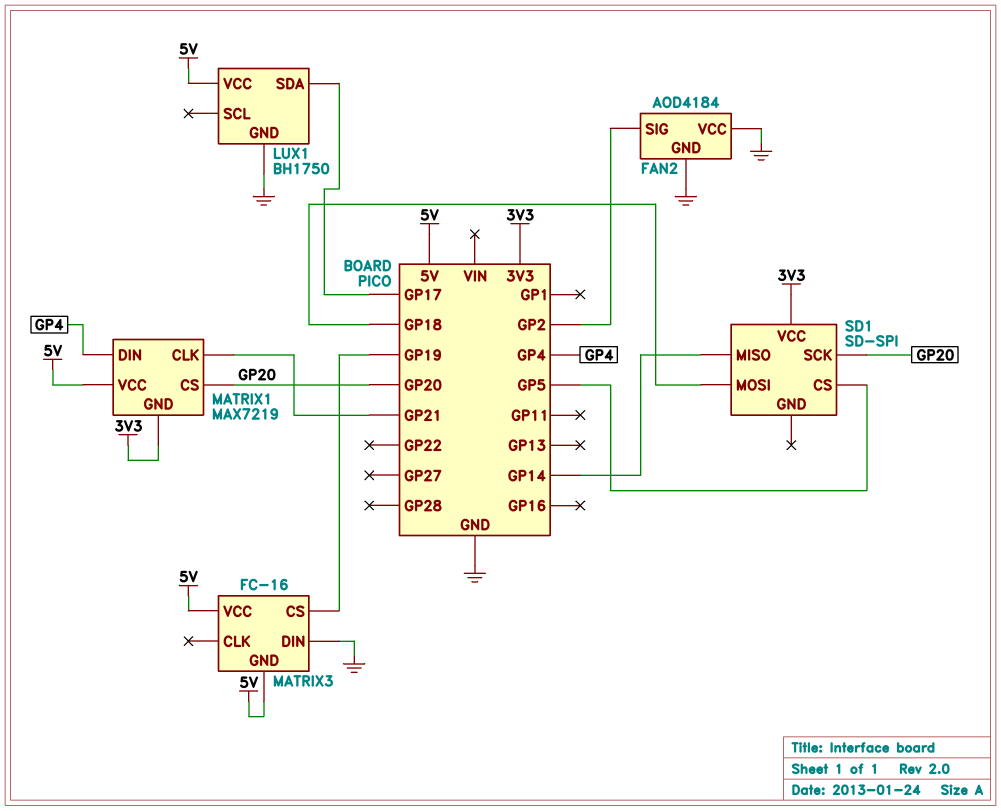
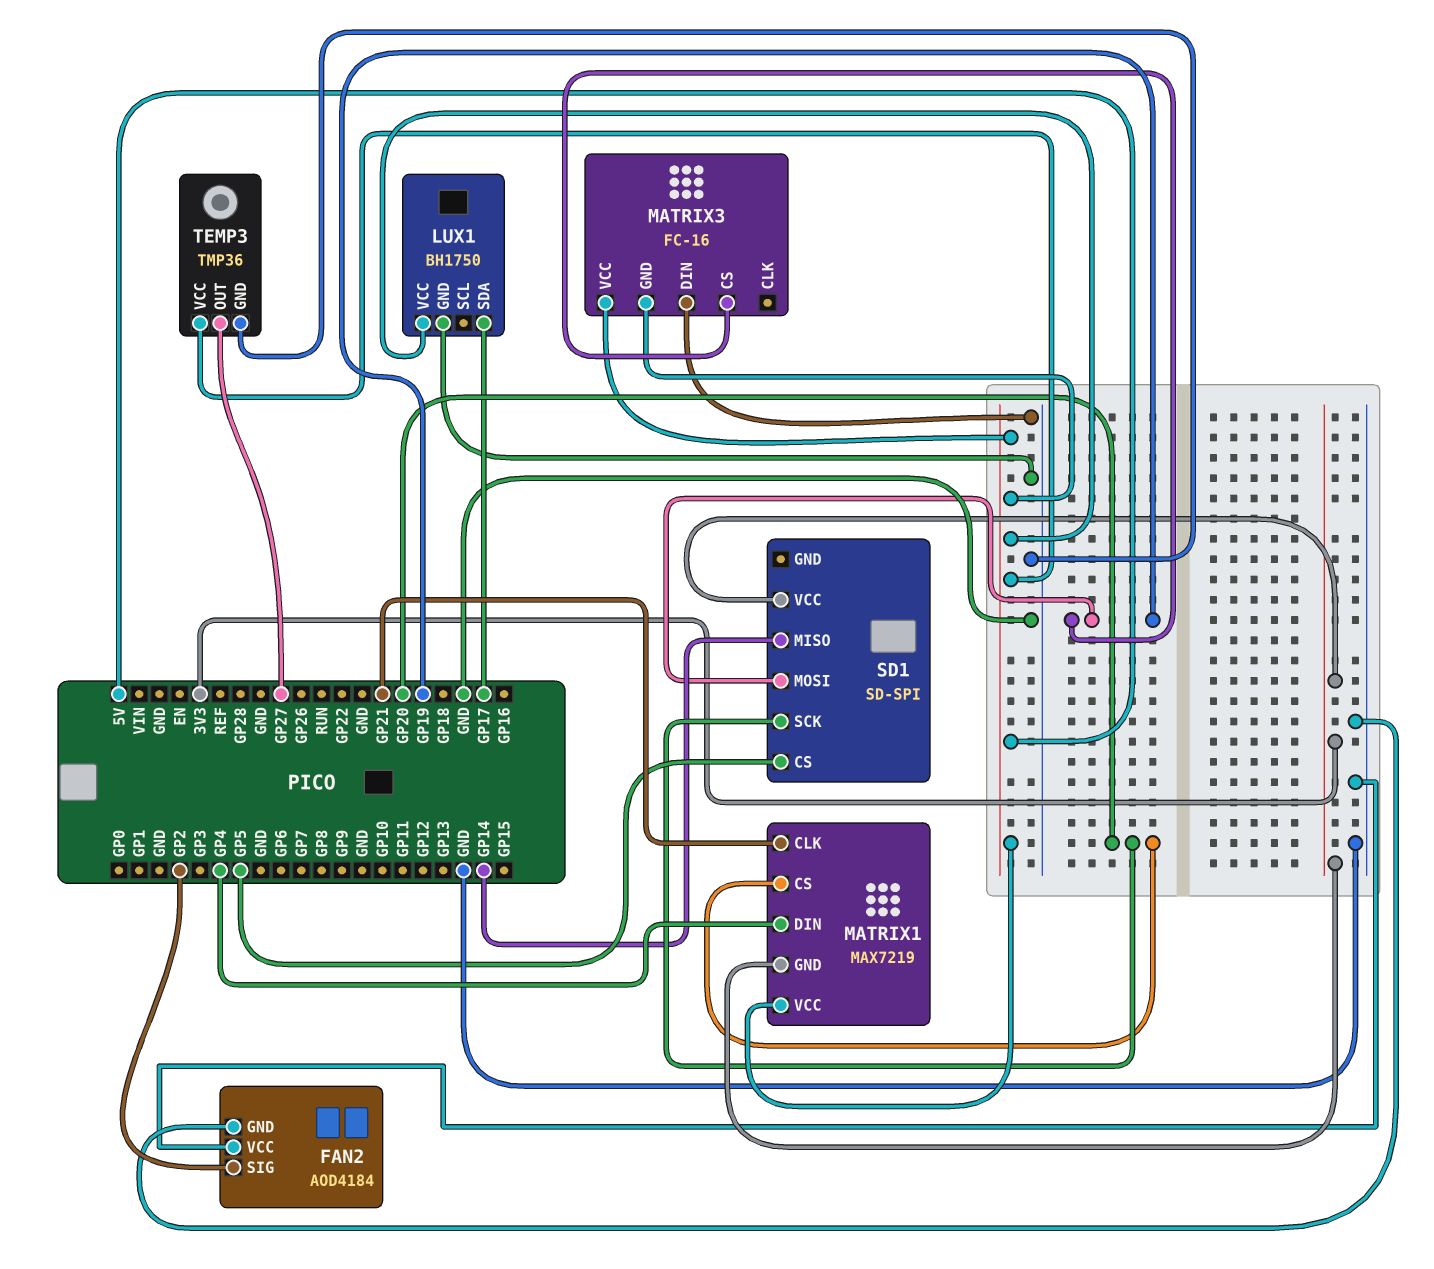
SD1 pin MOSI: GP18 -> GP19
TEMP3: none -> TMP36
TEMP3 pin GND: none -> GND
TEMP3 pin OUT: none -> GP27
TEMP3 pin VCC: none -> 5V

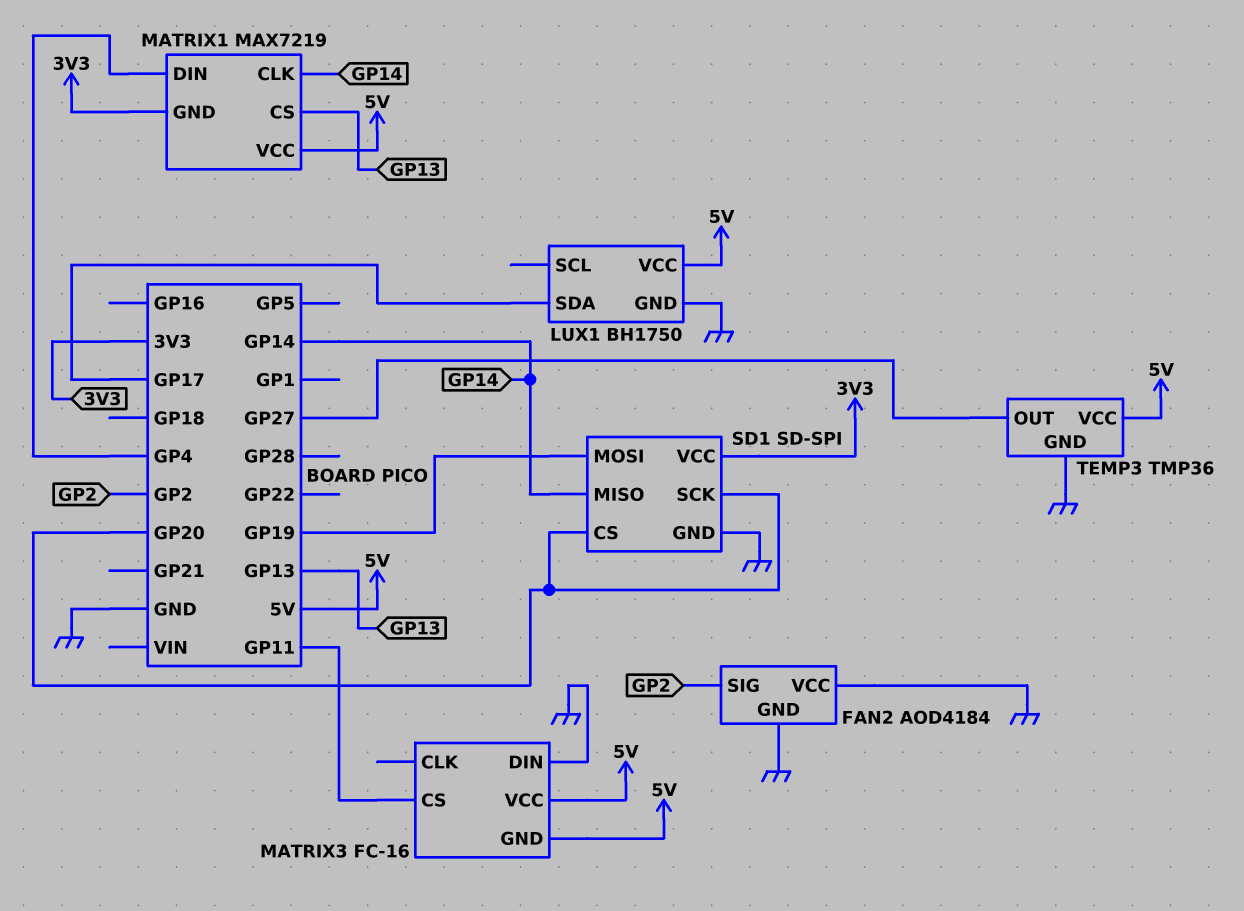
MATRIX1 pin CLK: GP21 -> GP14
MATRIX1 pin CS: GP20 -> GP13
MATRIX3 pin CS: GP19 -> GP11
SD1 pin CS: GP5 -> GP20
SD1 pin GND: none -> GND

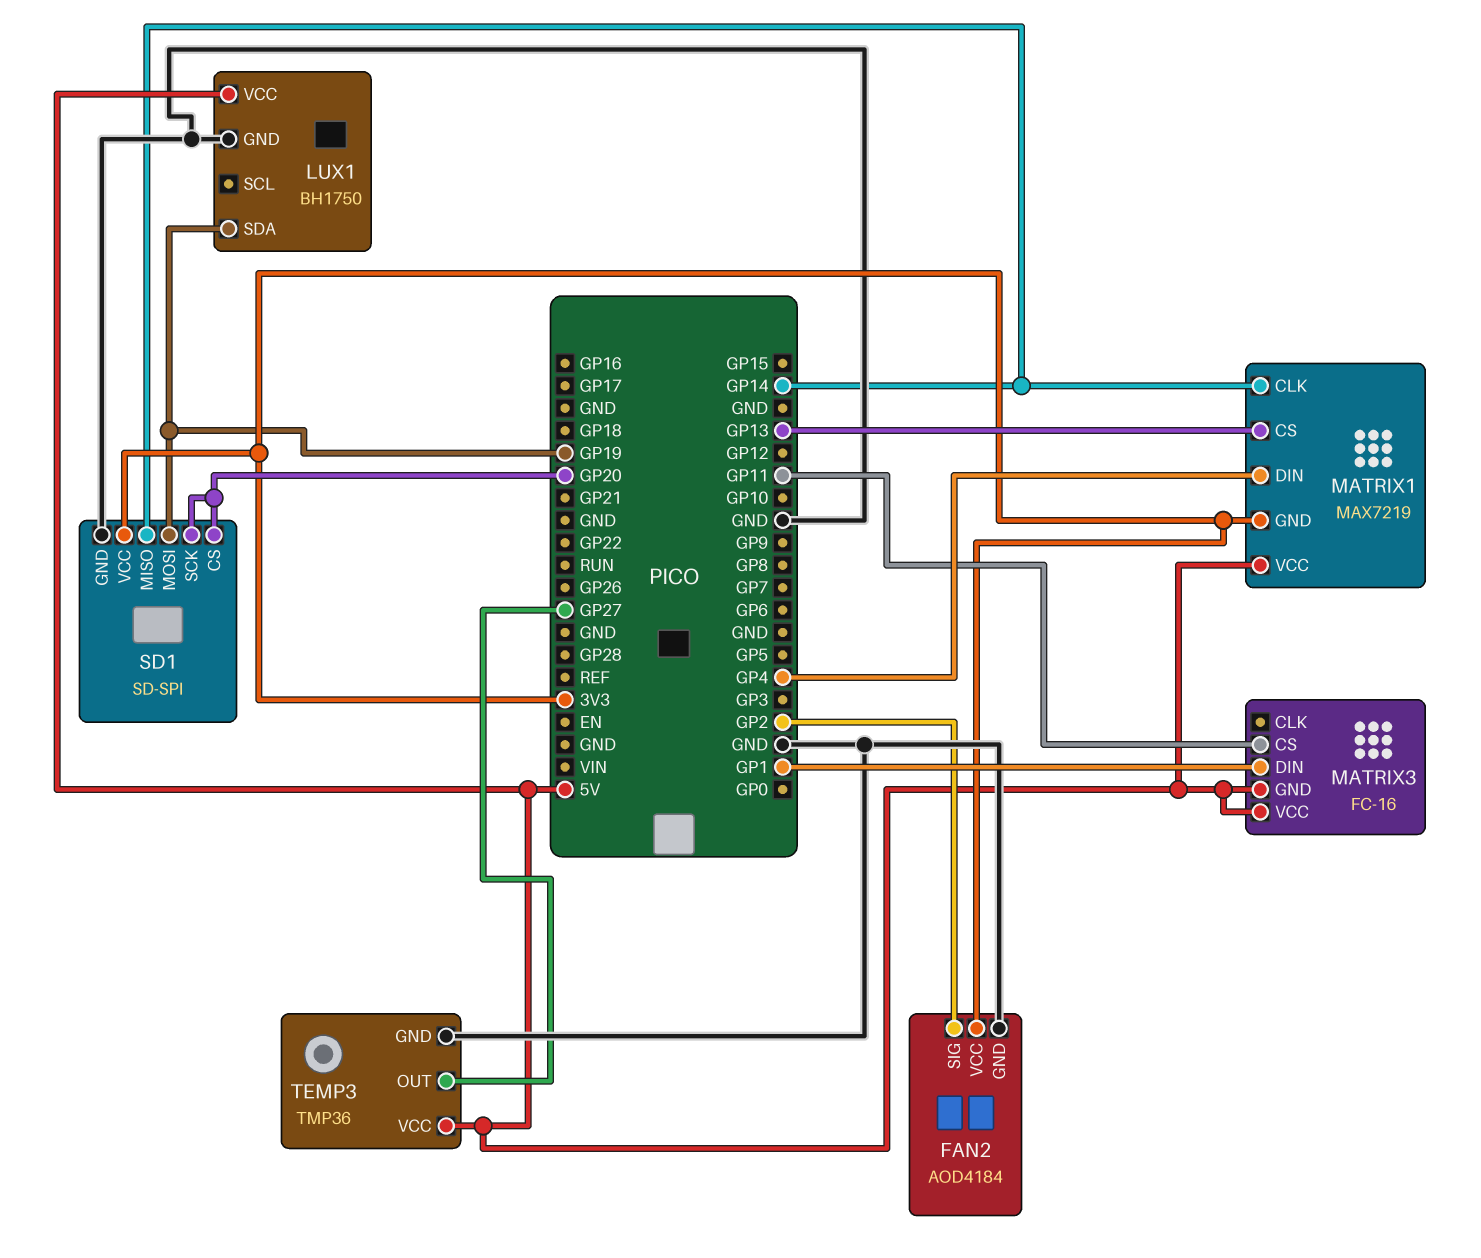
FAN2 pin VCC: GND -> 3V3
LUX1 pin SDA: GP17 -> GP19
MATRIX3 pin DIN: GND -> GP1

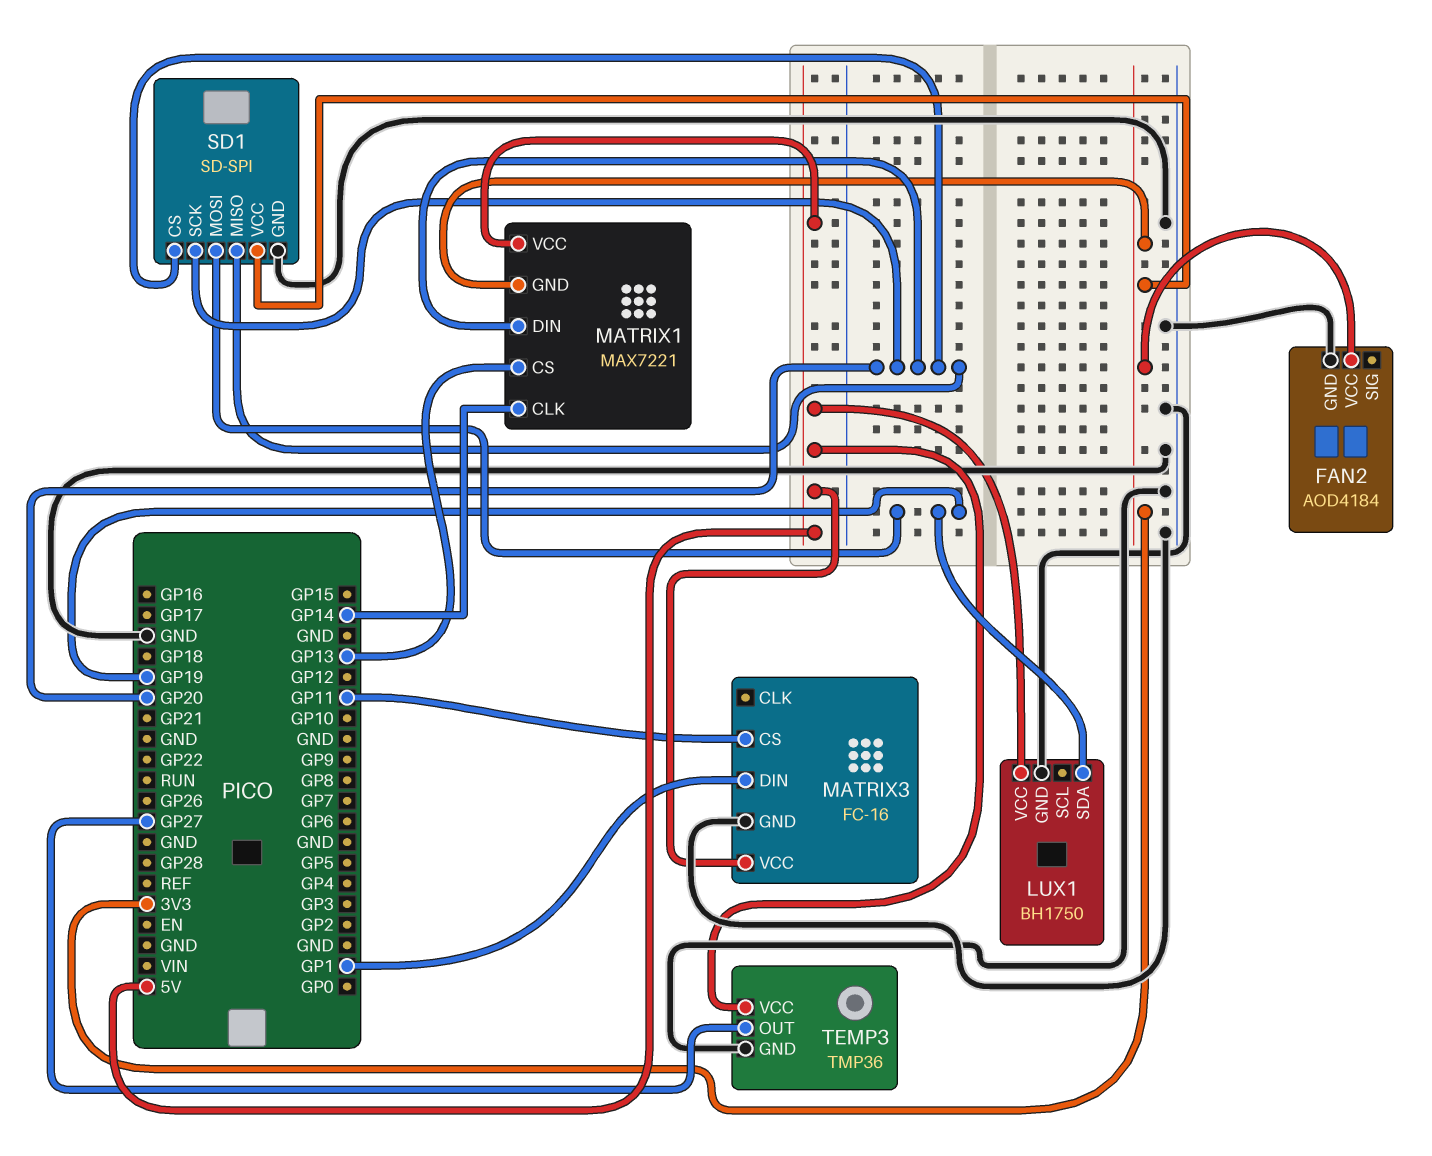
FAN2 pin SIG: GP2 -> none
MATRIX1: MAX7219 -> MAX7221
MATRIX1 pin DIN: GP4 -> GP20
MATRIX3 pin GND: 5V -> GND
SD1 pin MISO: GP14 -> GP20

